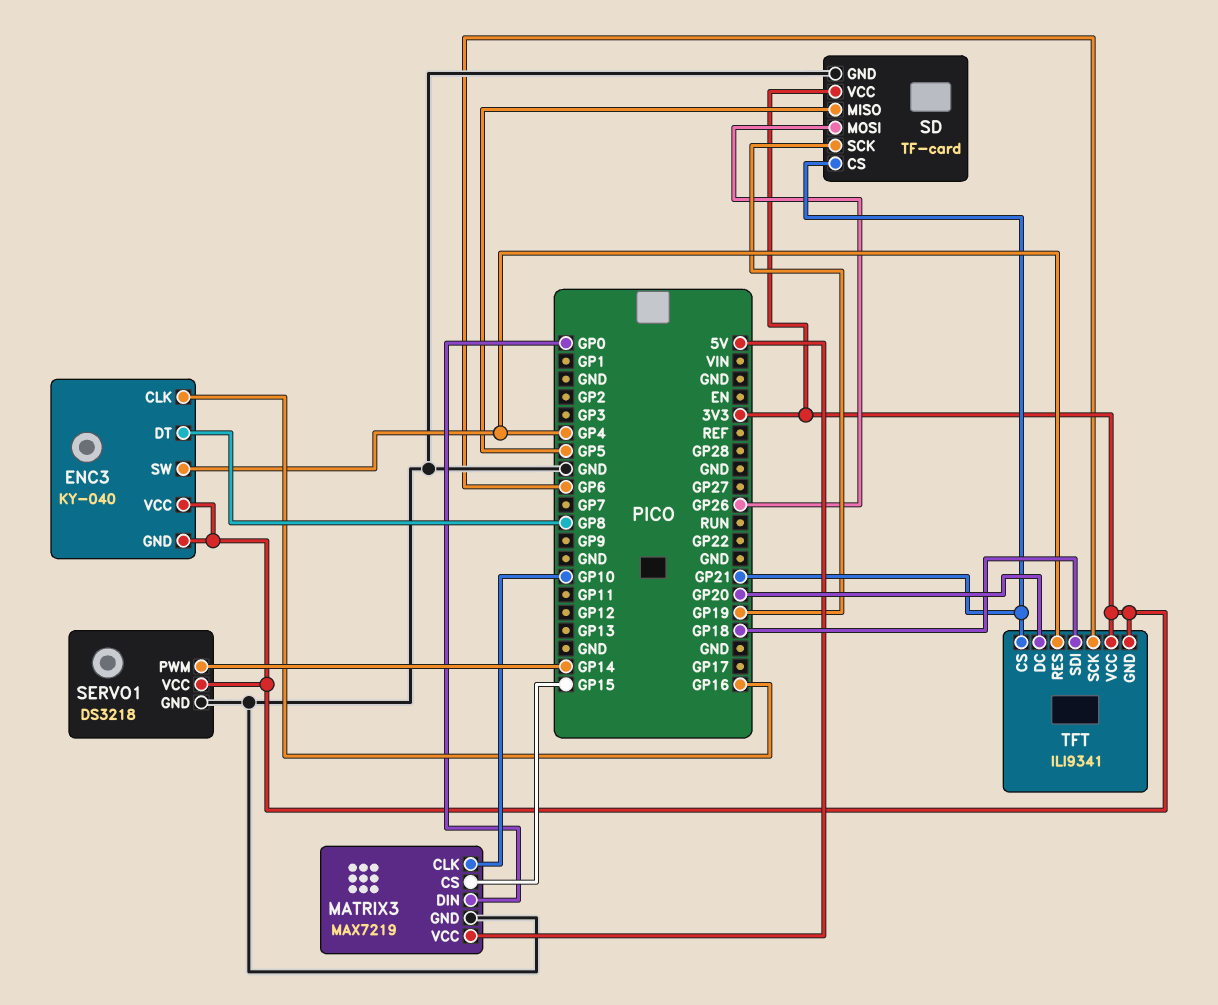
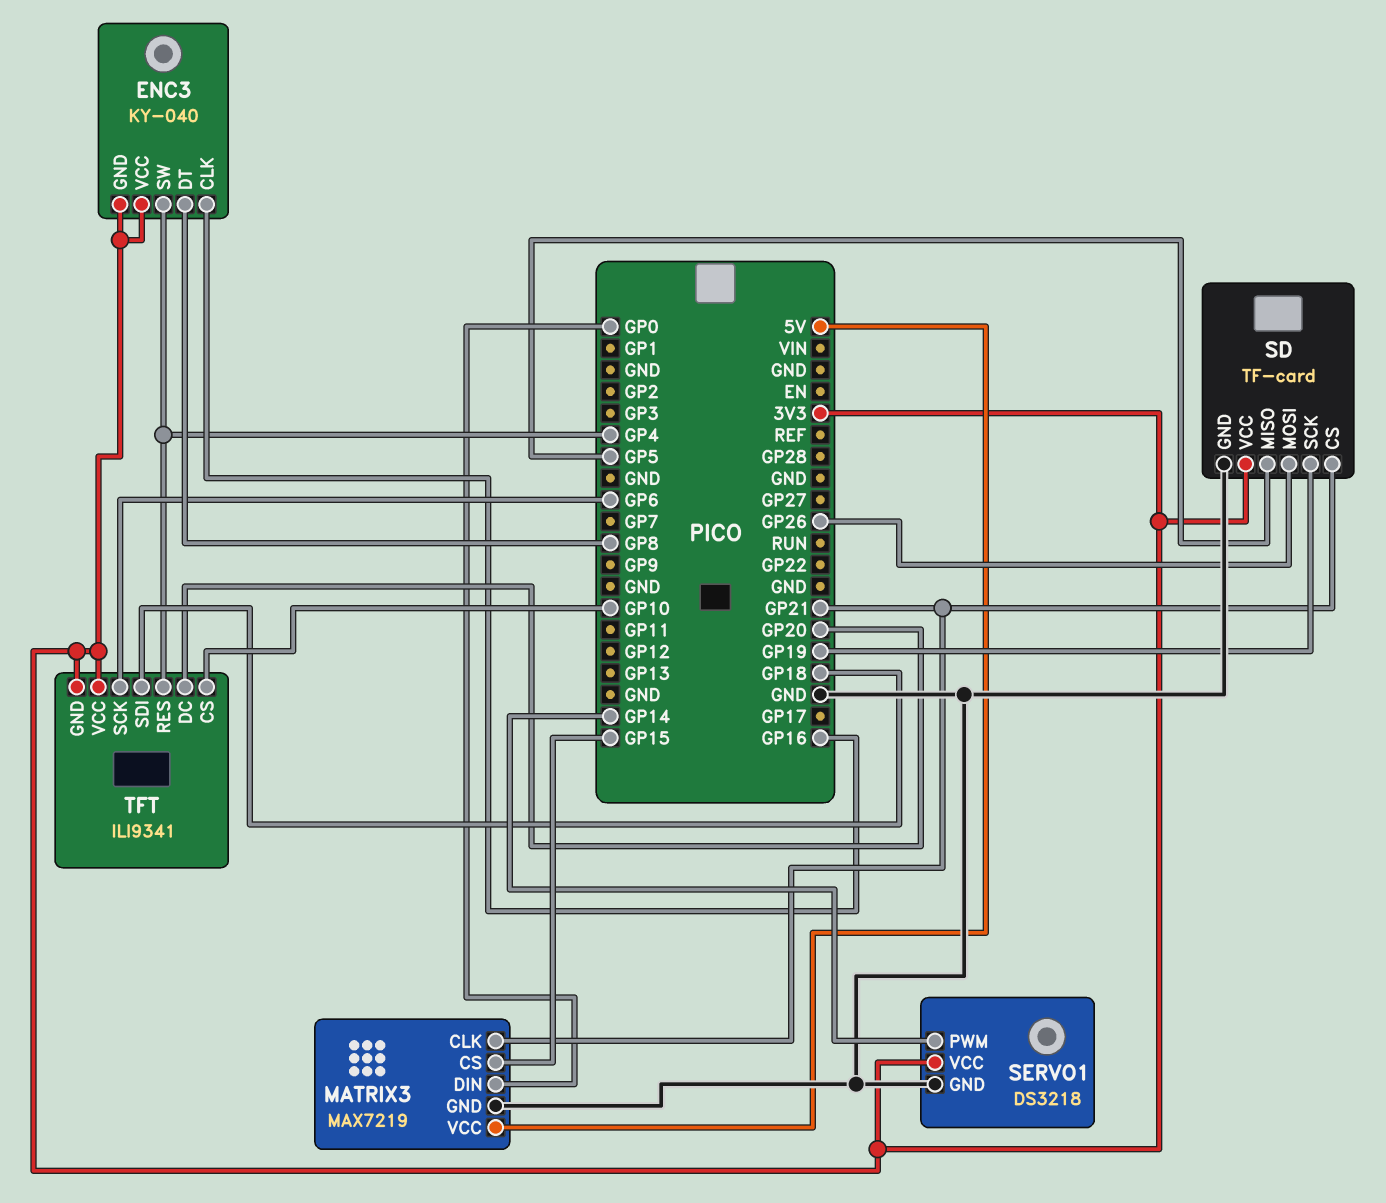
MATRIX3 pin CLK: GP10 -> GP21
TFT pin CS: GP21 -> GP10

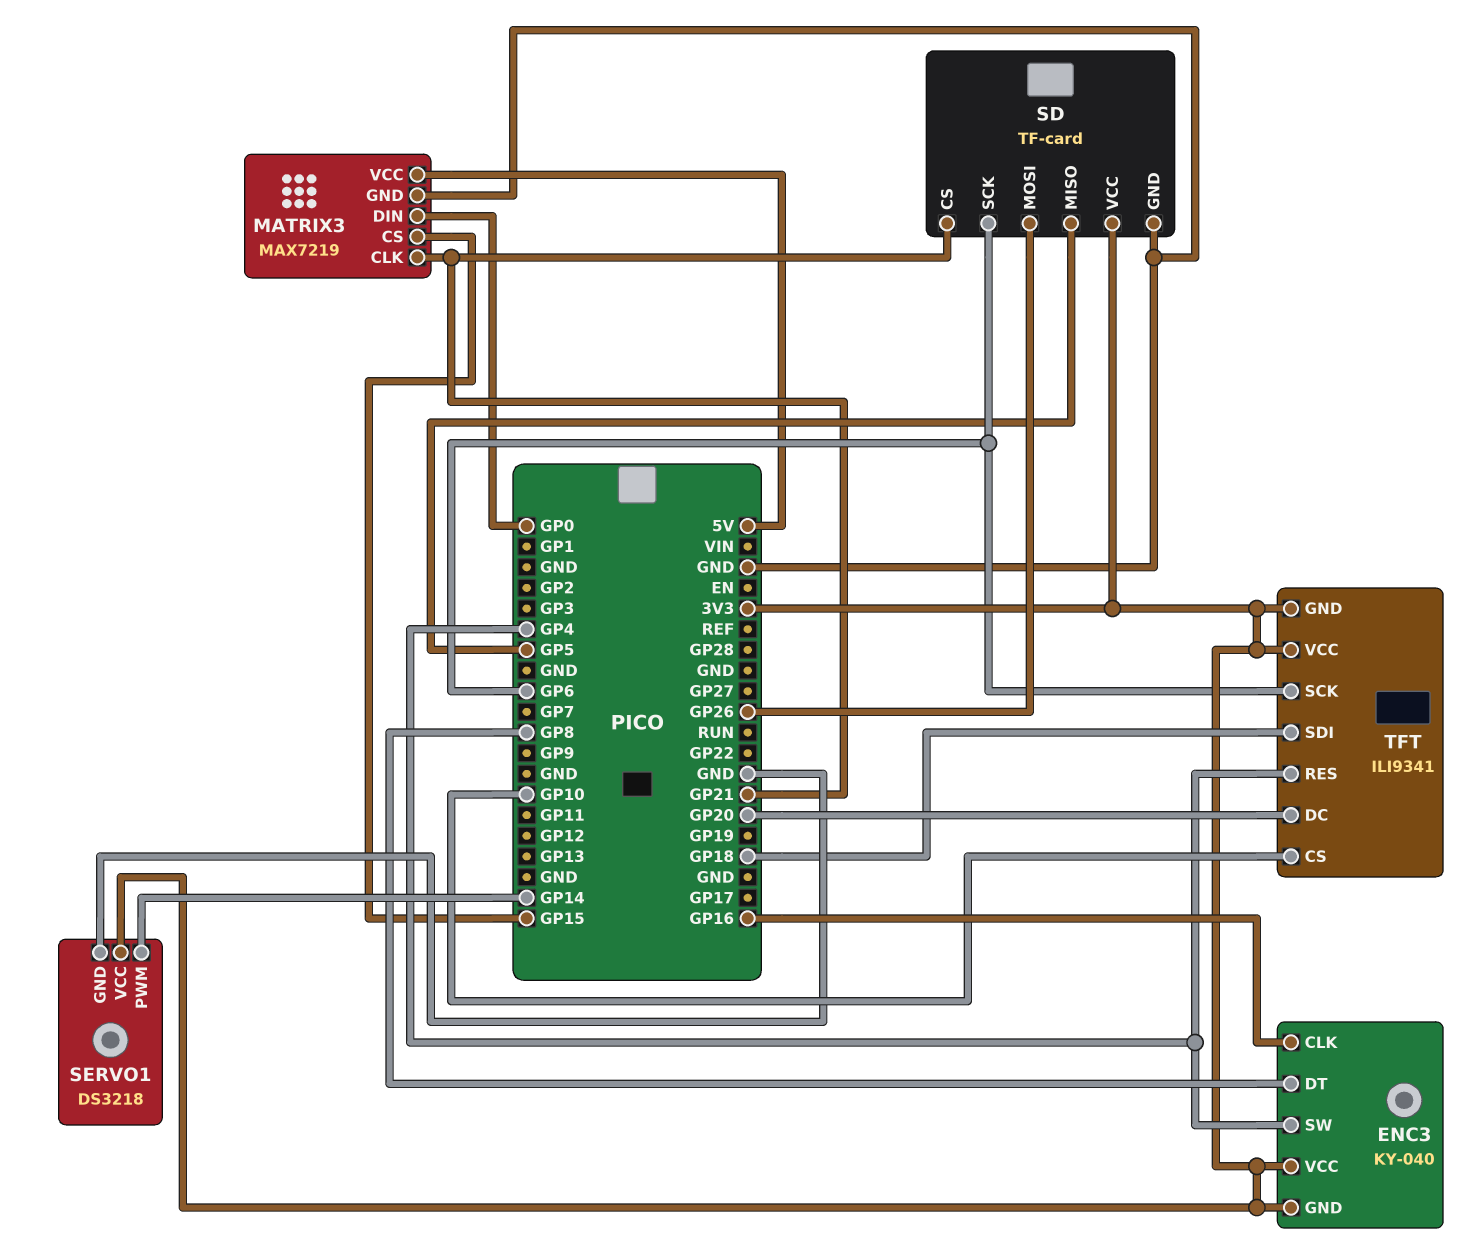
SD pin SCK: GP19 -> GP6

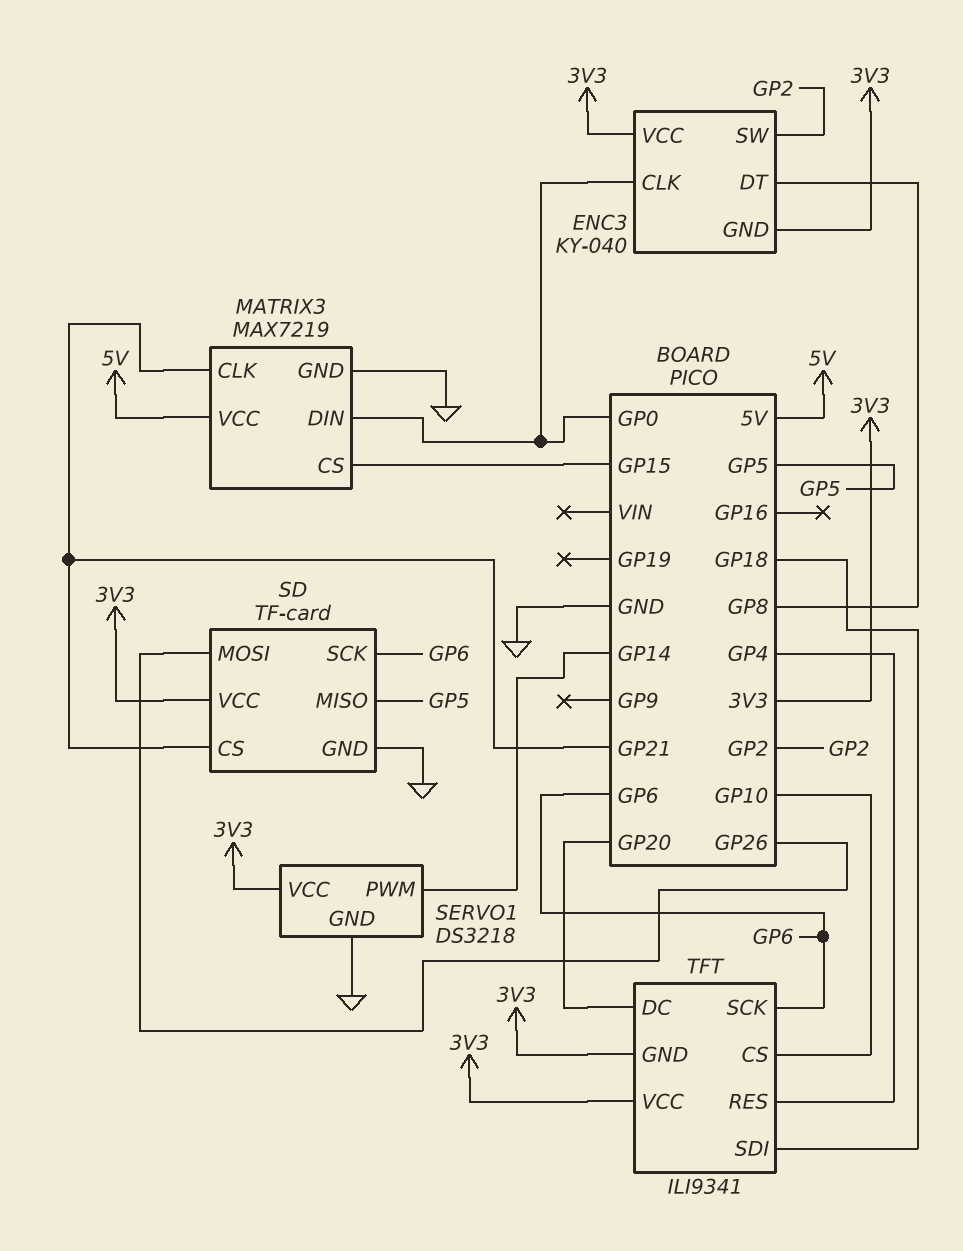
ENC3 pin CLK: GP16 -> GP0
ENC3 pin SW: GP4 -> GP2

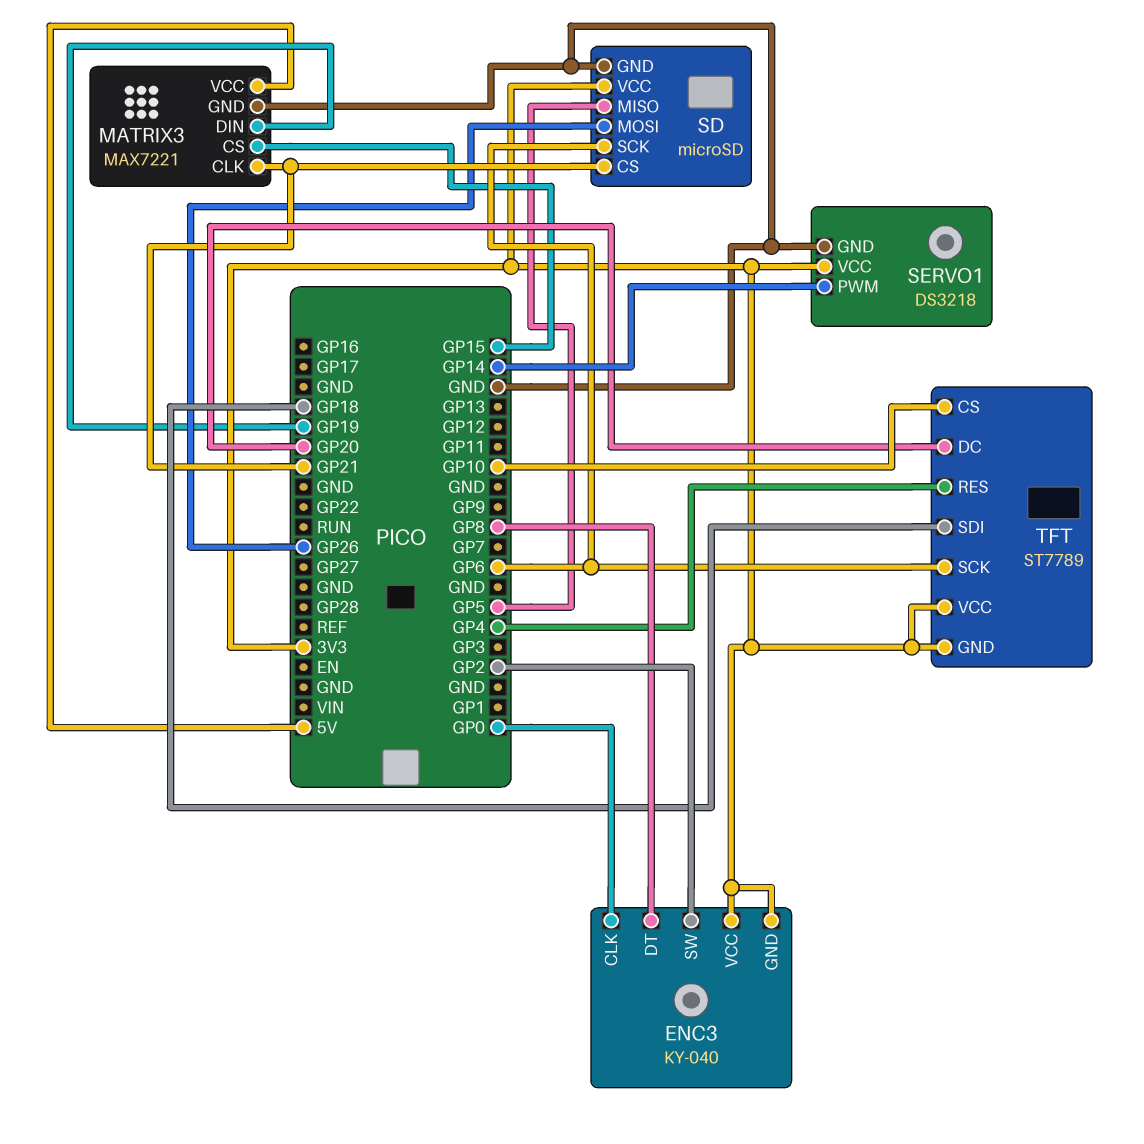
MATRIX3: MAX7219 -> MAX7221
MATRIX3 pin DIN: GP0 -> GP19
SD: TF-card -> microSD
TFT: ILI9341 -> ST7789

